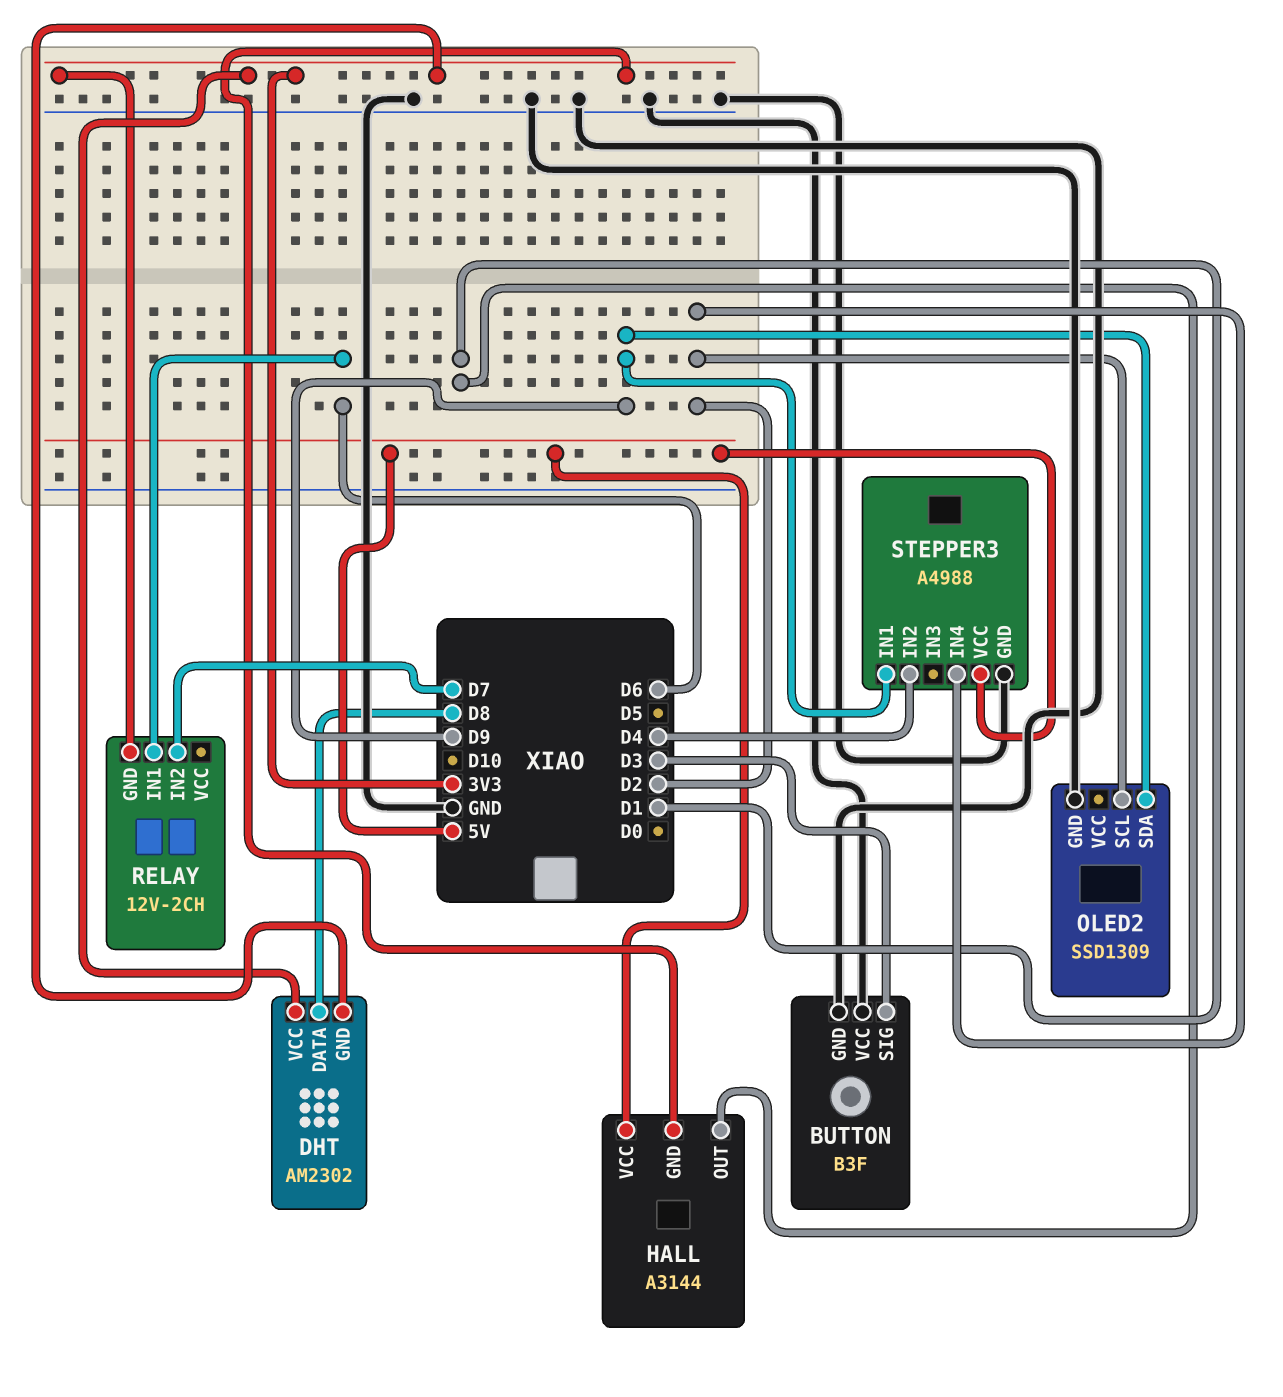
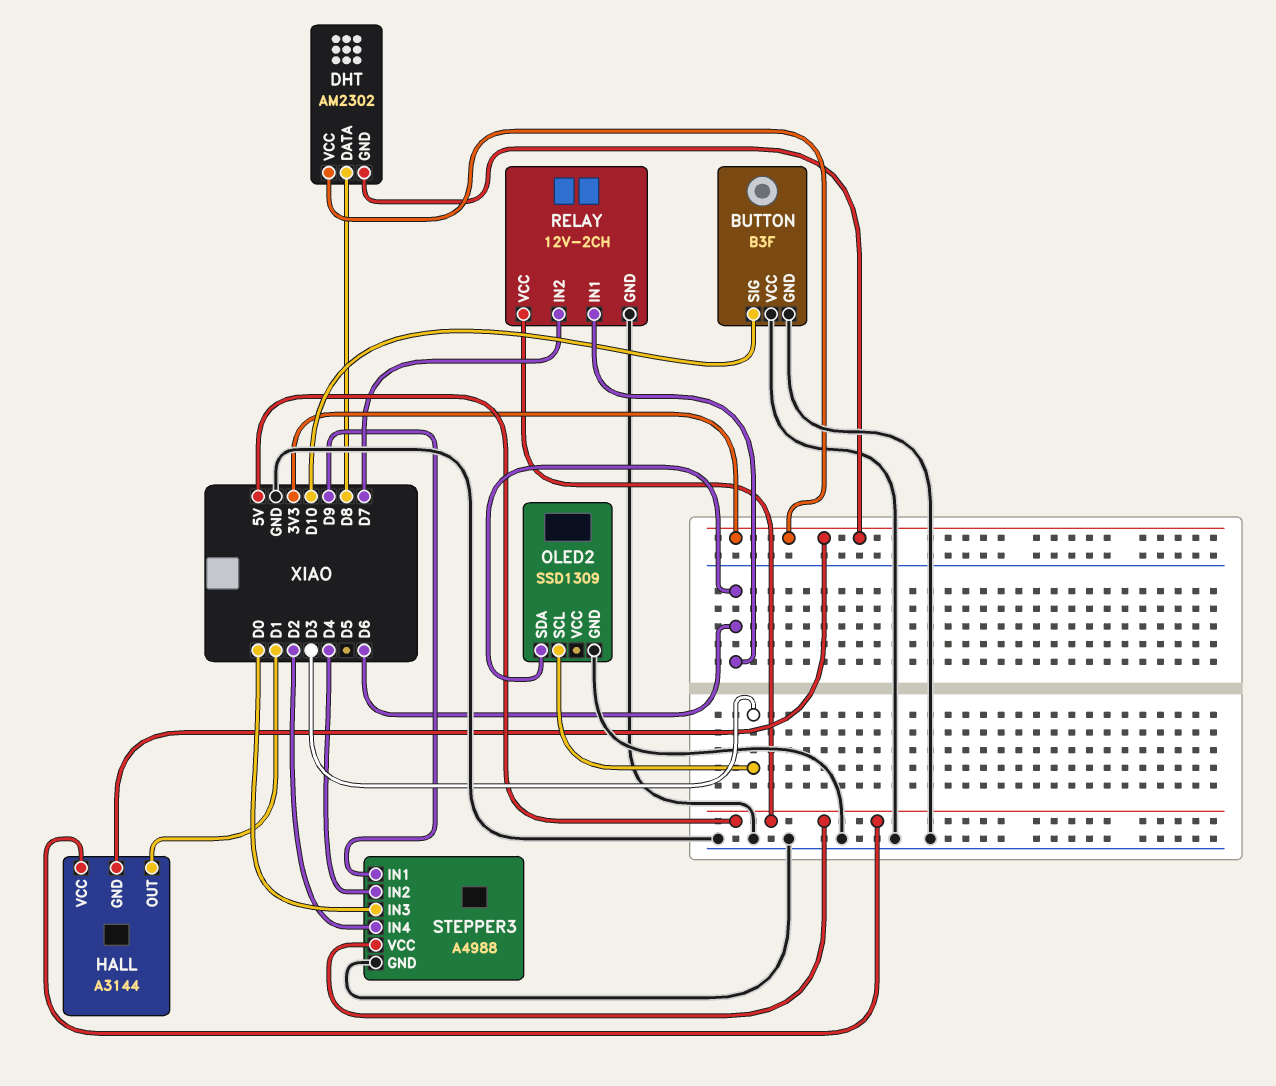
BUTTON pin SIG: D3 -> D10
OLED2 pin SCL: D2 -> D3
OLED2 pin SDA: D9 -> D6
RELAY pin GND: 3V3 -> GND
RELAY pin VCC: none -> 5V
STEPPER3 pin IN3: none -> D0

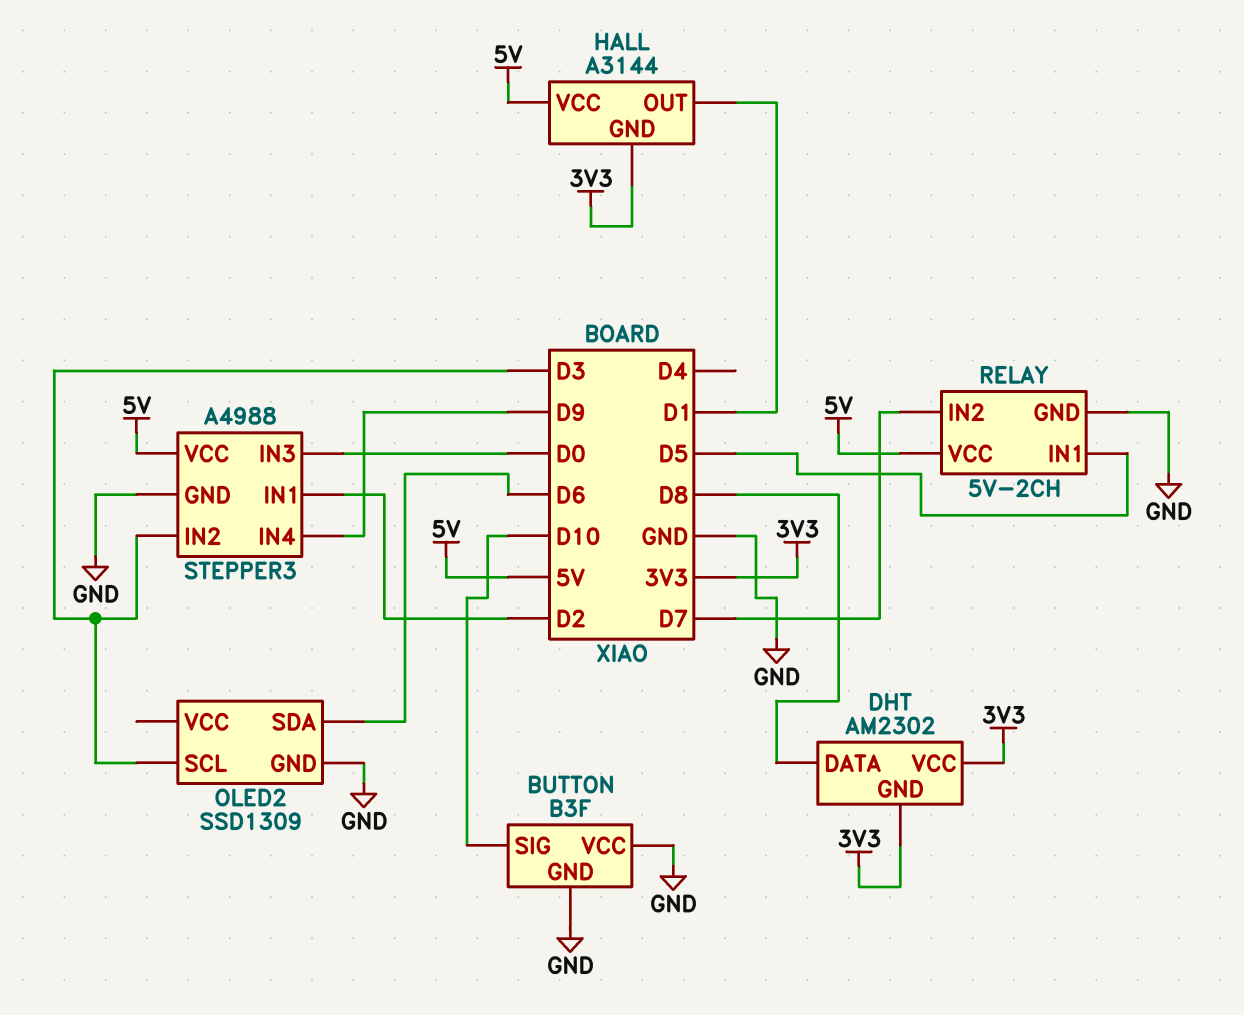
RELAY: 12V-2CH -> 5V-2CH
RELAY pin IN1: D6 -> D5
STEPPER3 pin IN1: D9 -> D2
STEPPER3 pin IN2: D4 -> D3
STEPPER3 pin IN4: D2 -> D9

